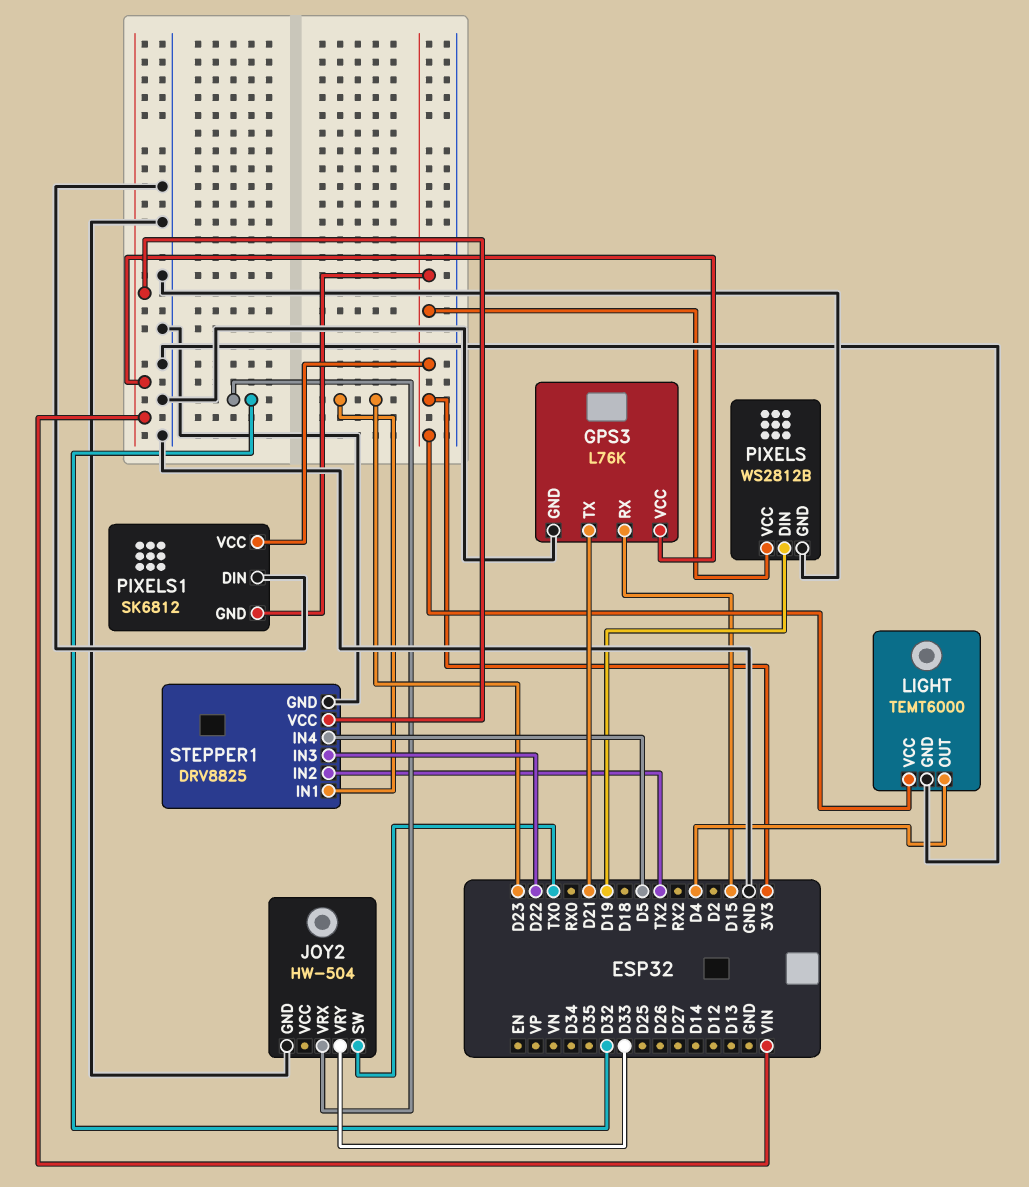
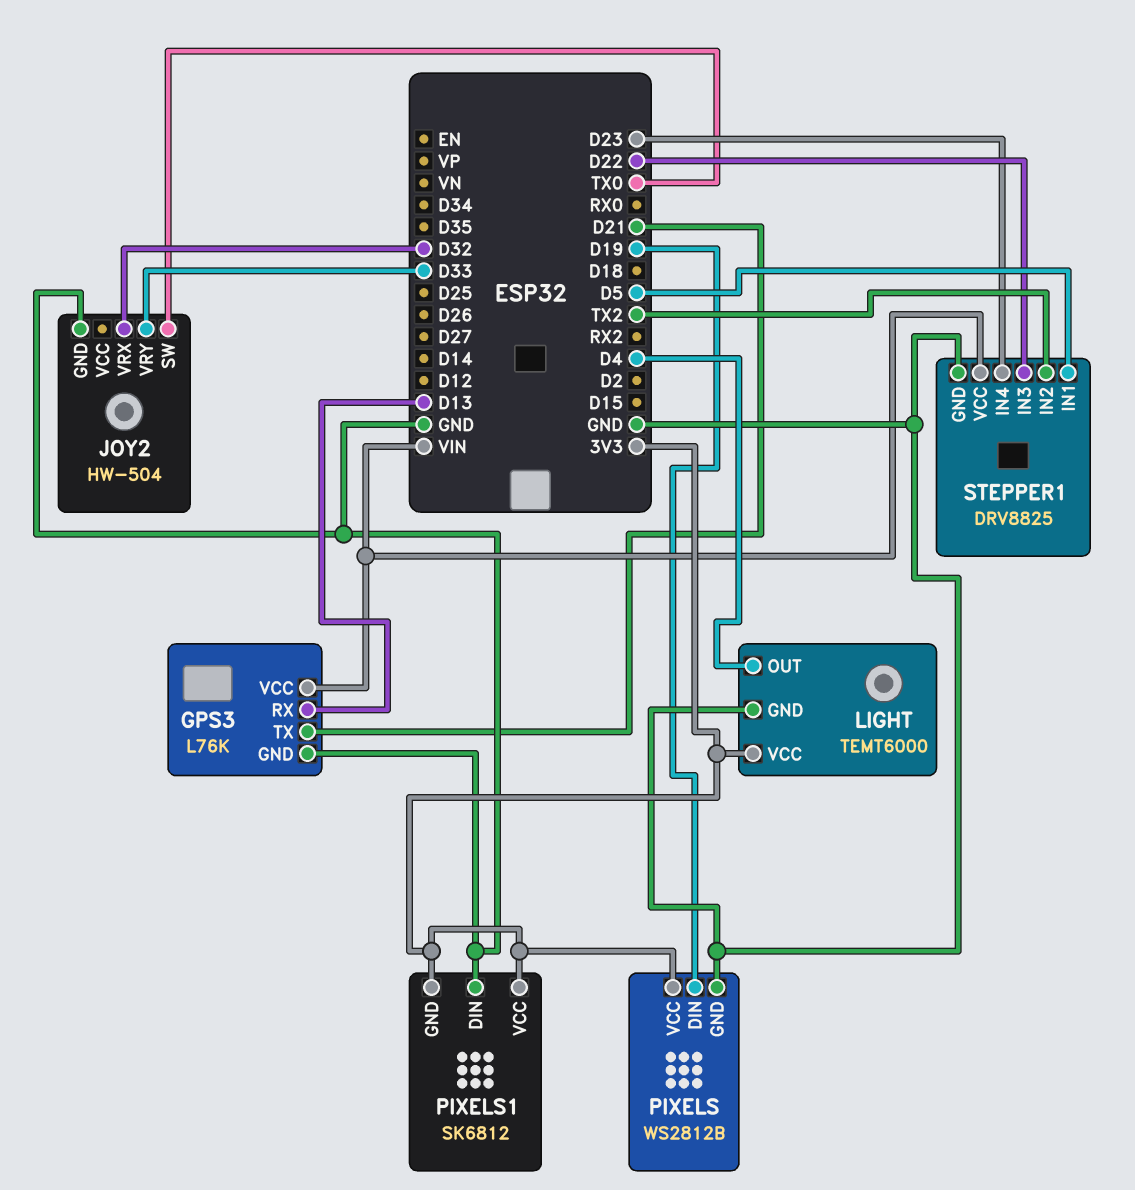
GPS3 pin RX: D15 -> D13
STEPPER1 pin IN1: D23 -> D5
STEPPER1 pin IN4: D5 -> D23

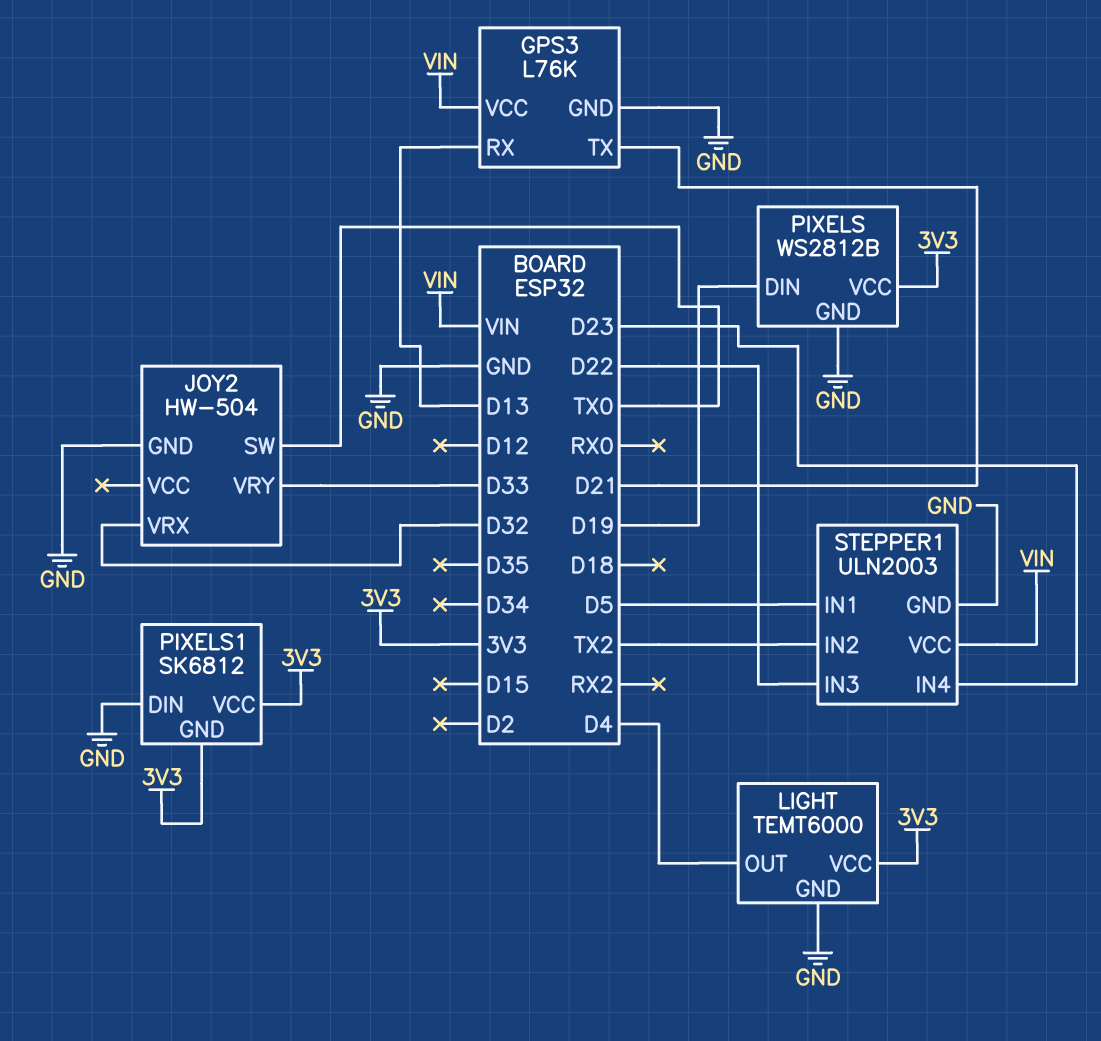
STEPPER1: DRV8825 -> ULN2003

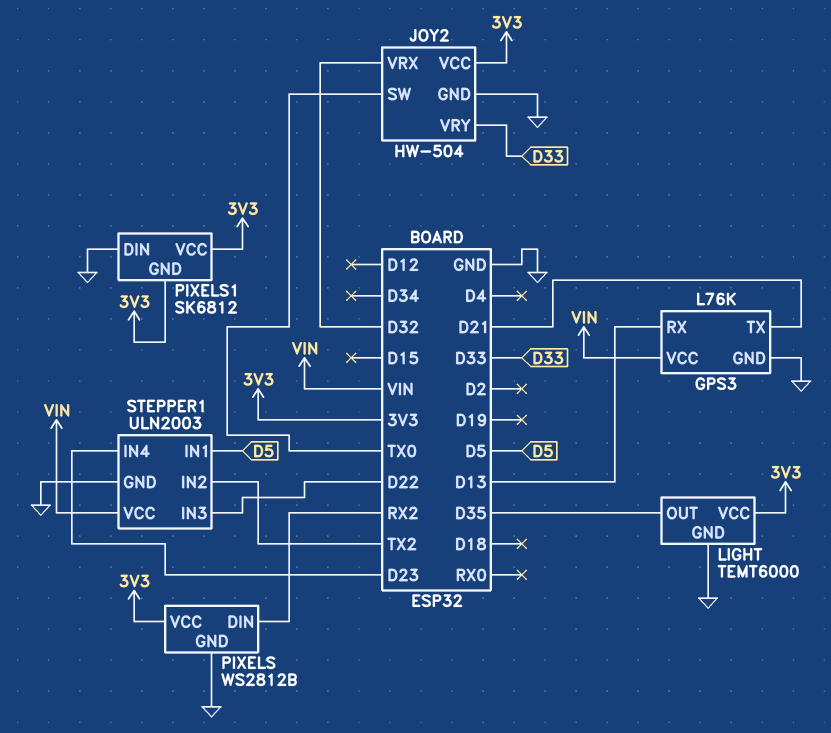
JOY2 pin VCC: none -> 3V3
LIGHT pin OUT: D4 -> D35
PIXELS pin DIN: D19 -> RX2

